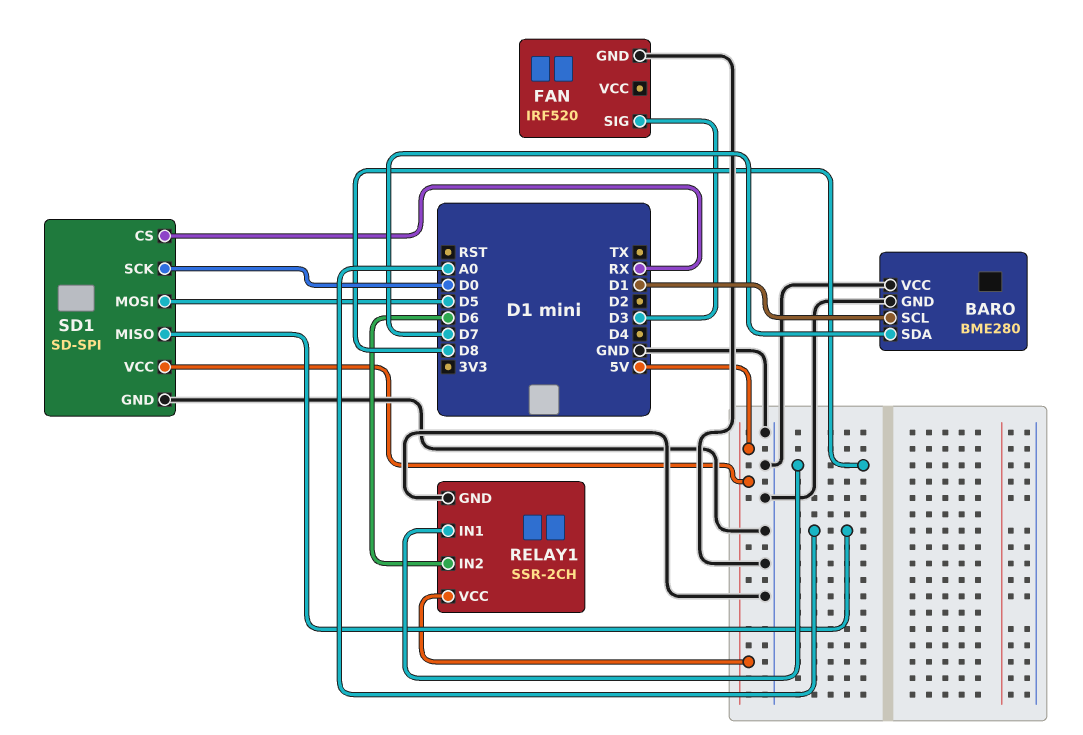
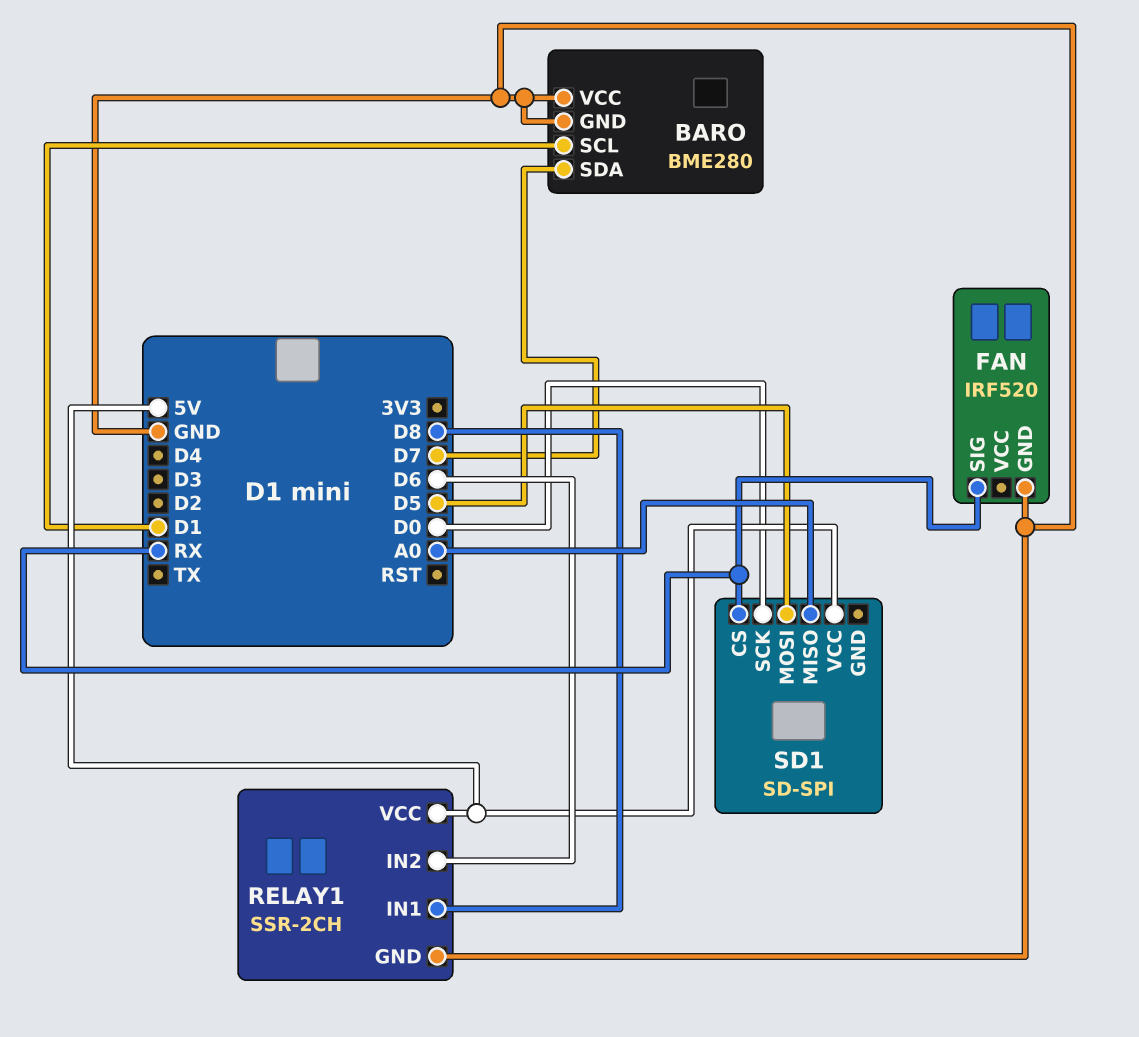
FAN pin SIG: D3 -> RX
SD1 pin GND: GND -> none

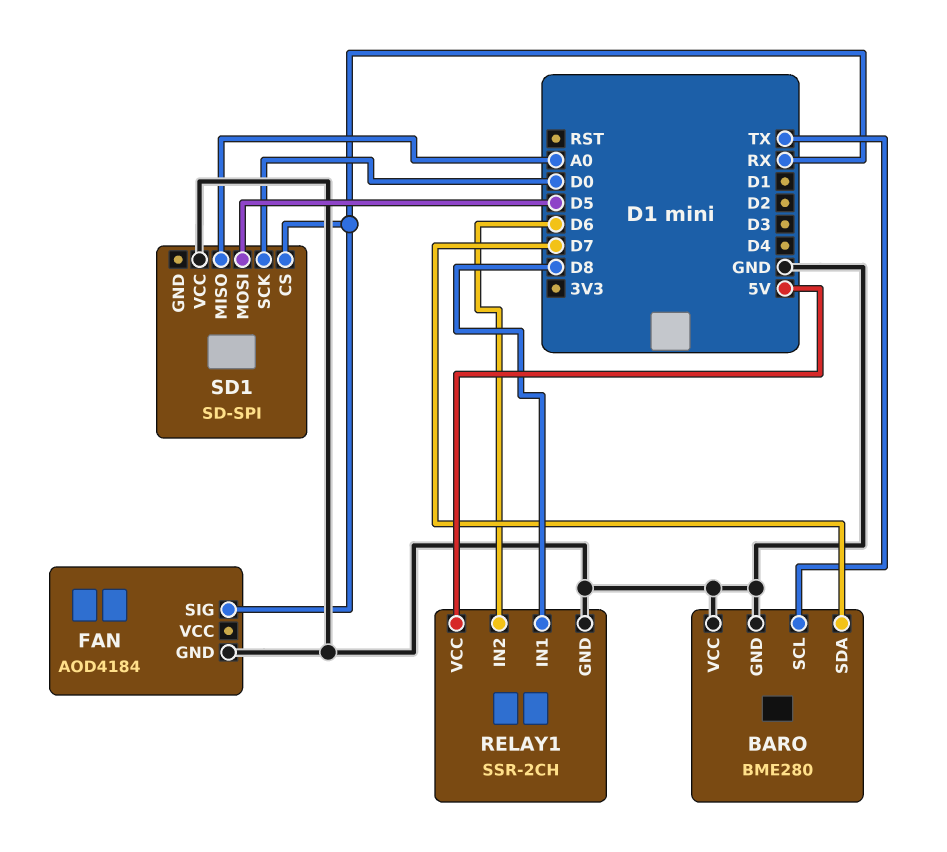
BARO pin SCL: D1 -> TX
FAN: IRF520 -> AOD4184
SD1 pin VCC: 5V -> GND

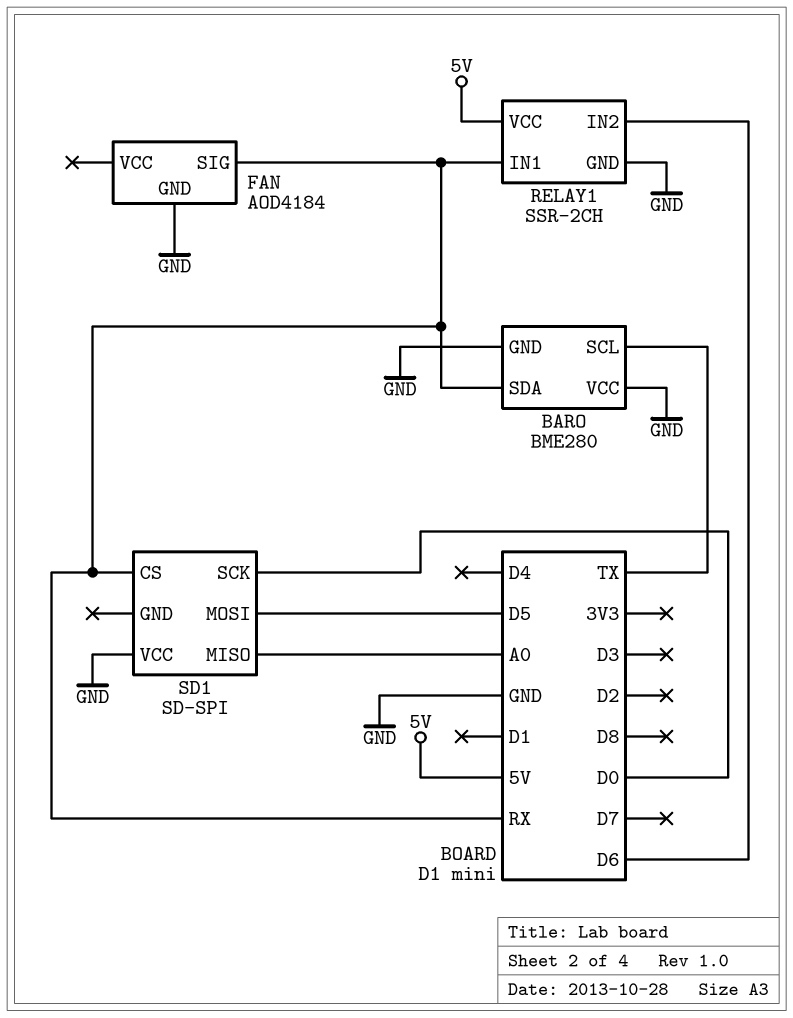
BARO pin SDA: D7 -> RX
RELAY1 pin IN1: D8 -> RX

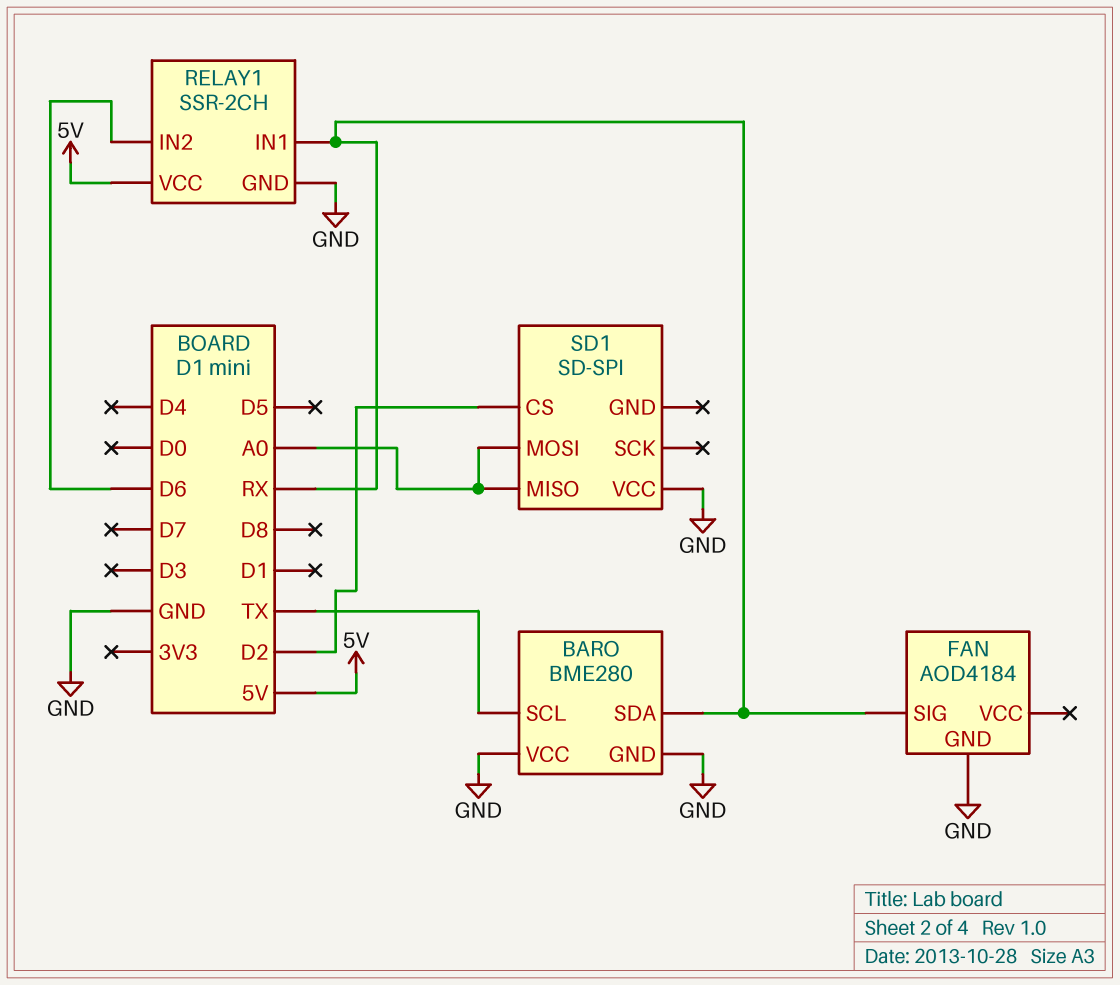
SD1 pin CS: RX -> D2
SD1 pin MOSI: D5 -> A0
SD1 pin SCK: D0 -> none

